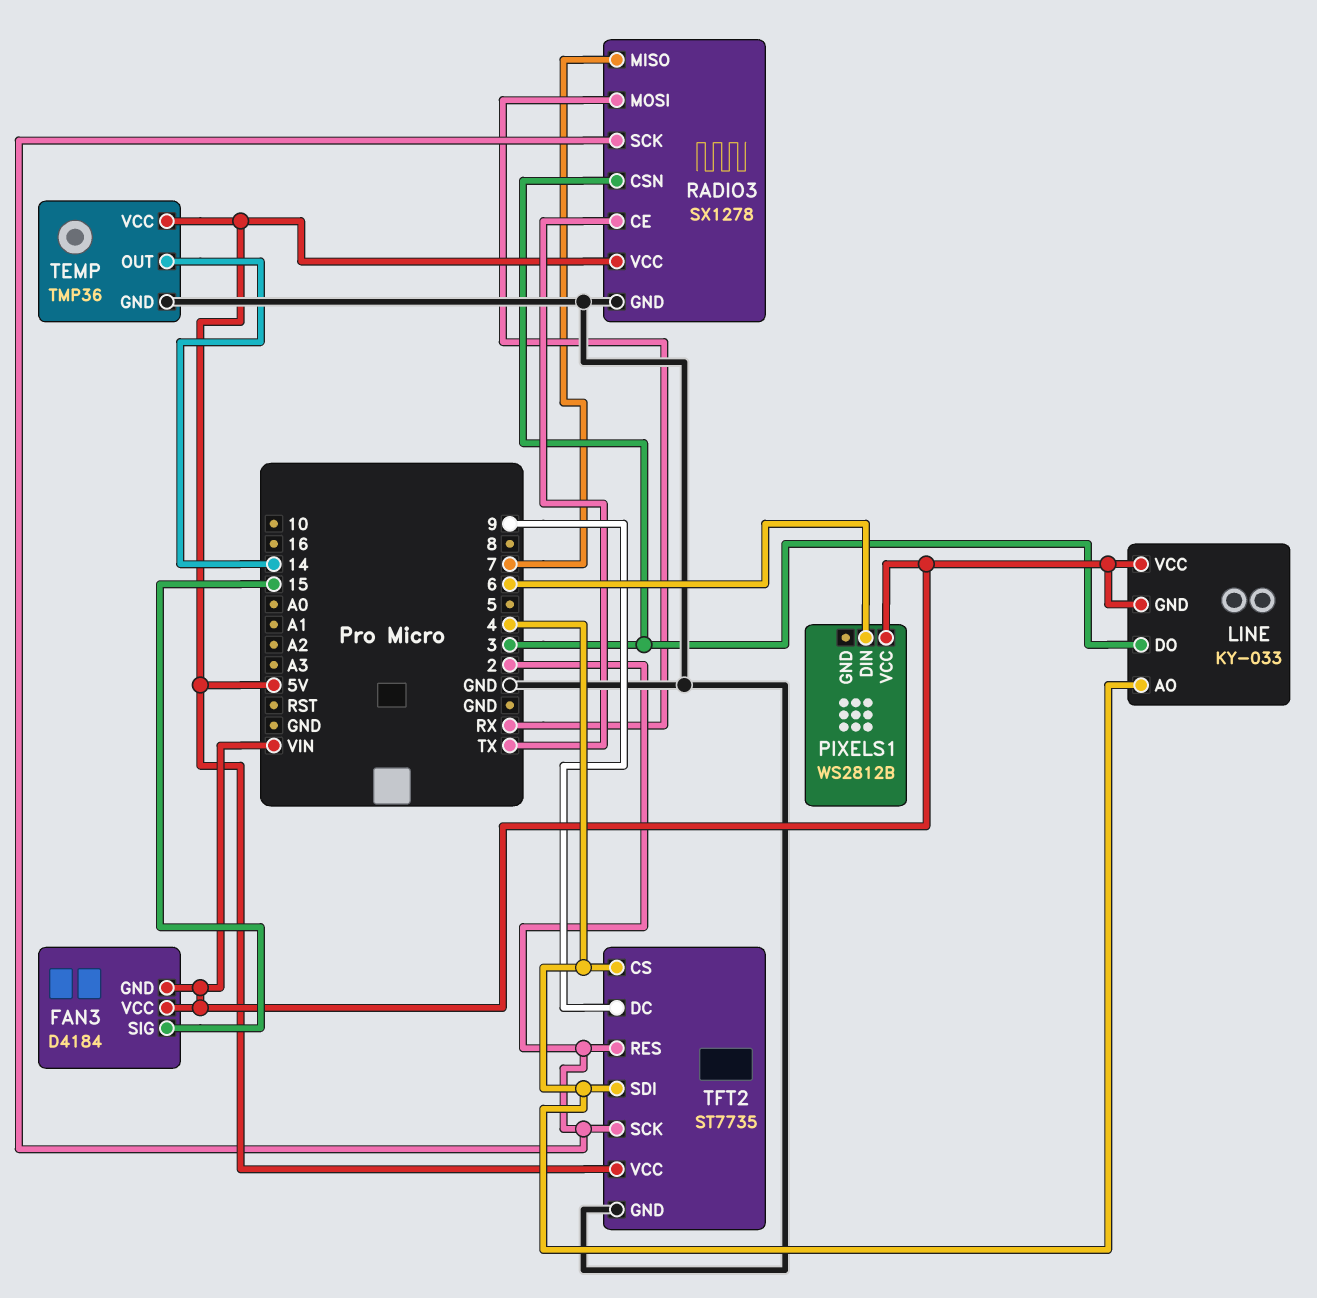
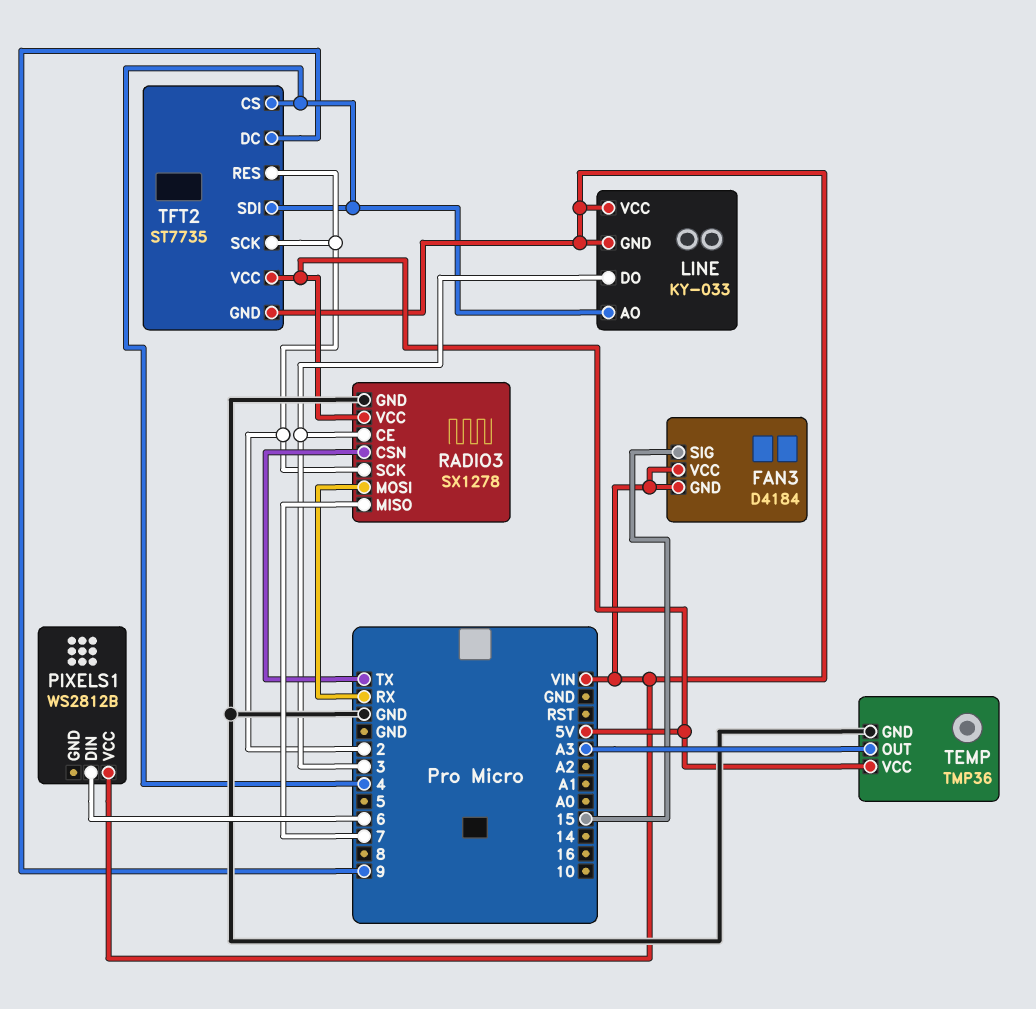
RADIO3 pin CE: TX -> 3
RADIO3 pin CSN: 3 -> TX
TEMP pin OUT: 14 -> A3
TFT2 pin GND: GND -> VIN

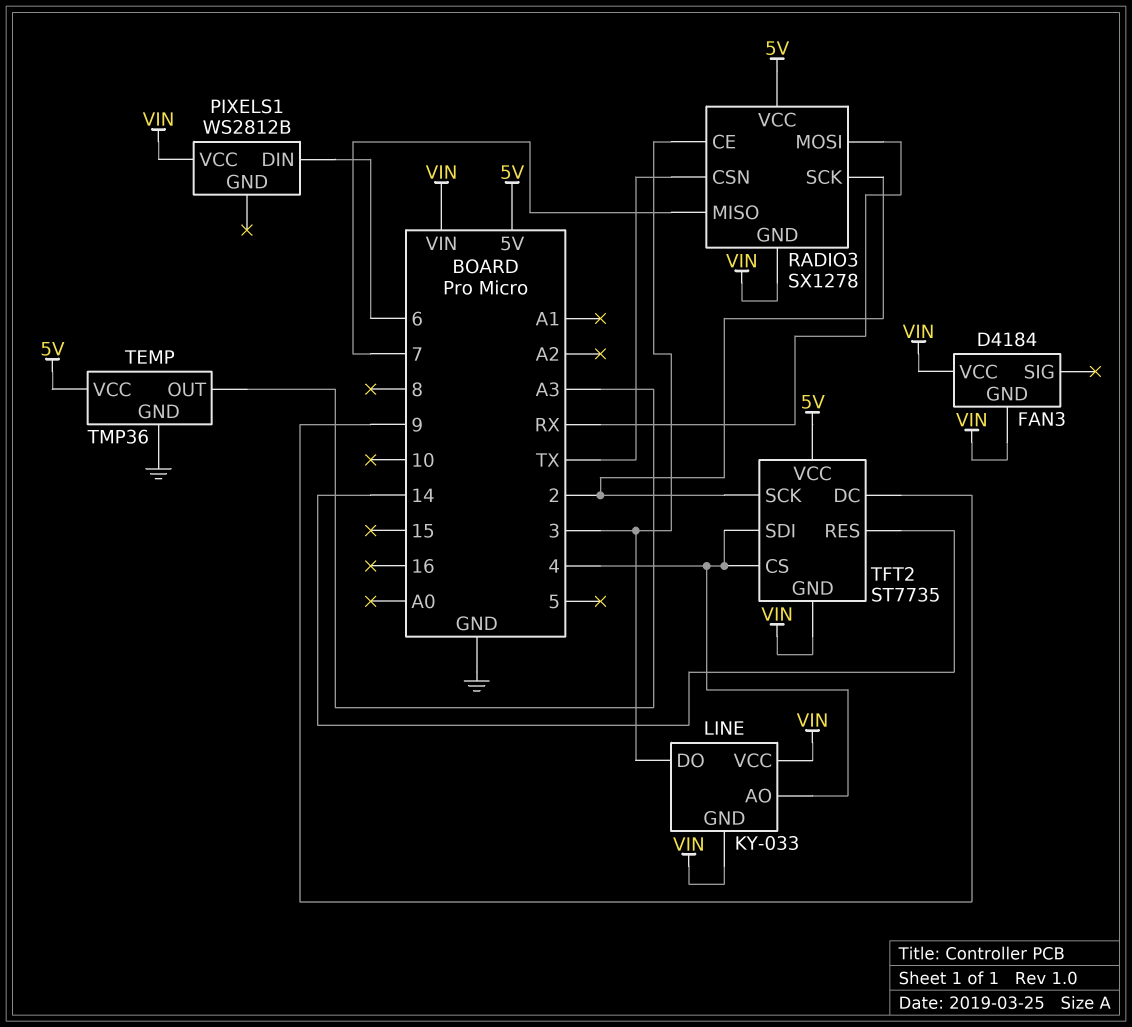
FAN3 pin SIG: 15 -> none
RADIO3 pin GND: GND -> VIN
TFT2 pin RES: 2 -> 14

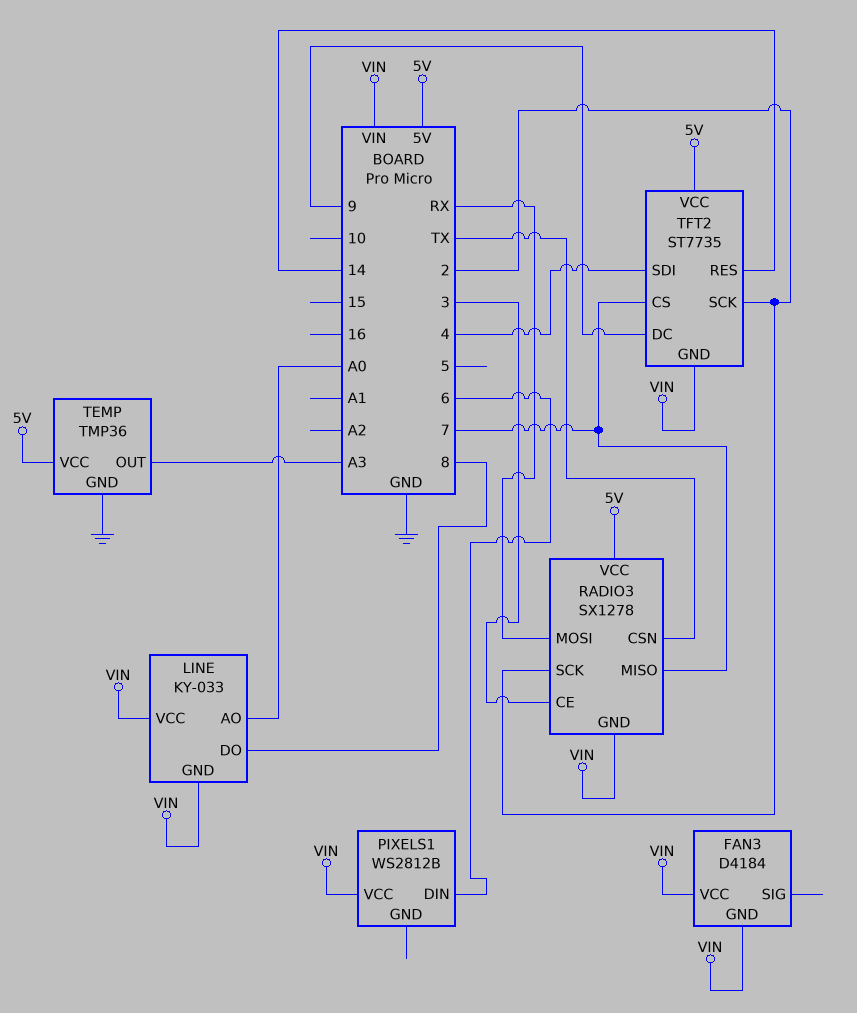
LINE pin AO: 4 -> A0
LINE pin DO: 3 -> 8
TFT2 pin CS: 4 -> 7

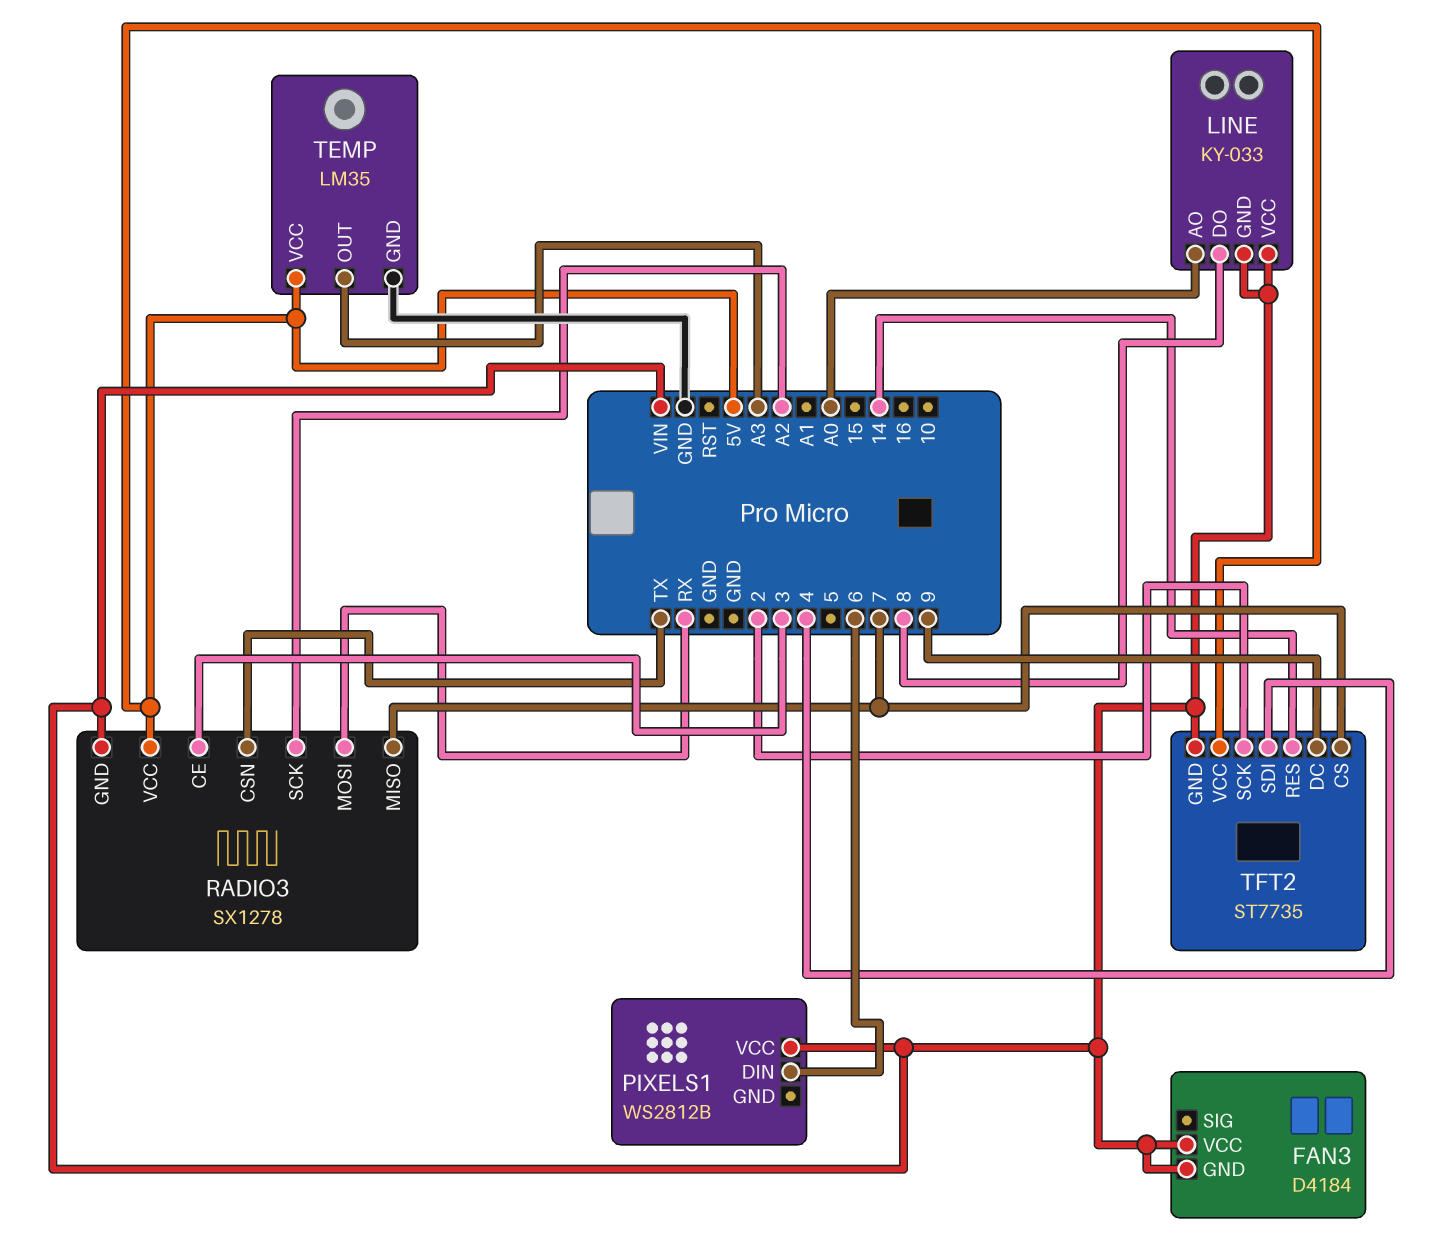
RADIO3 pin SCK: 2 -> A2
TEMP: TMP36 -> LM35

